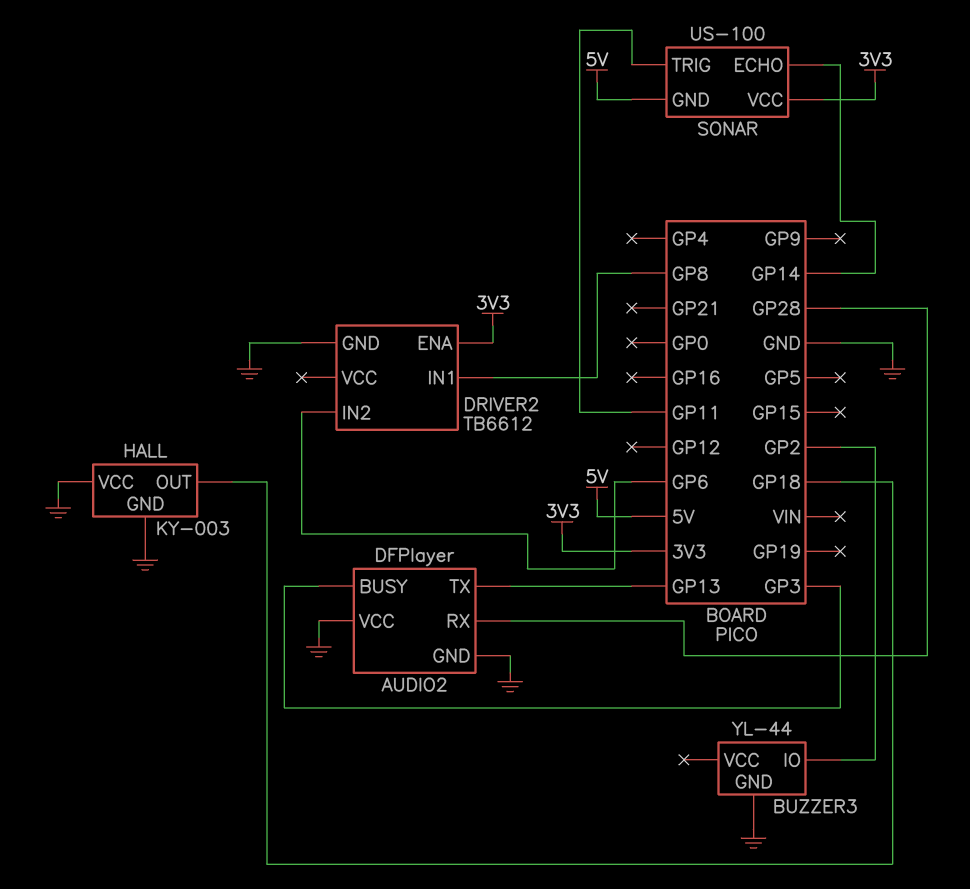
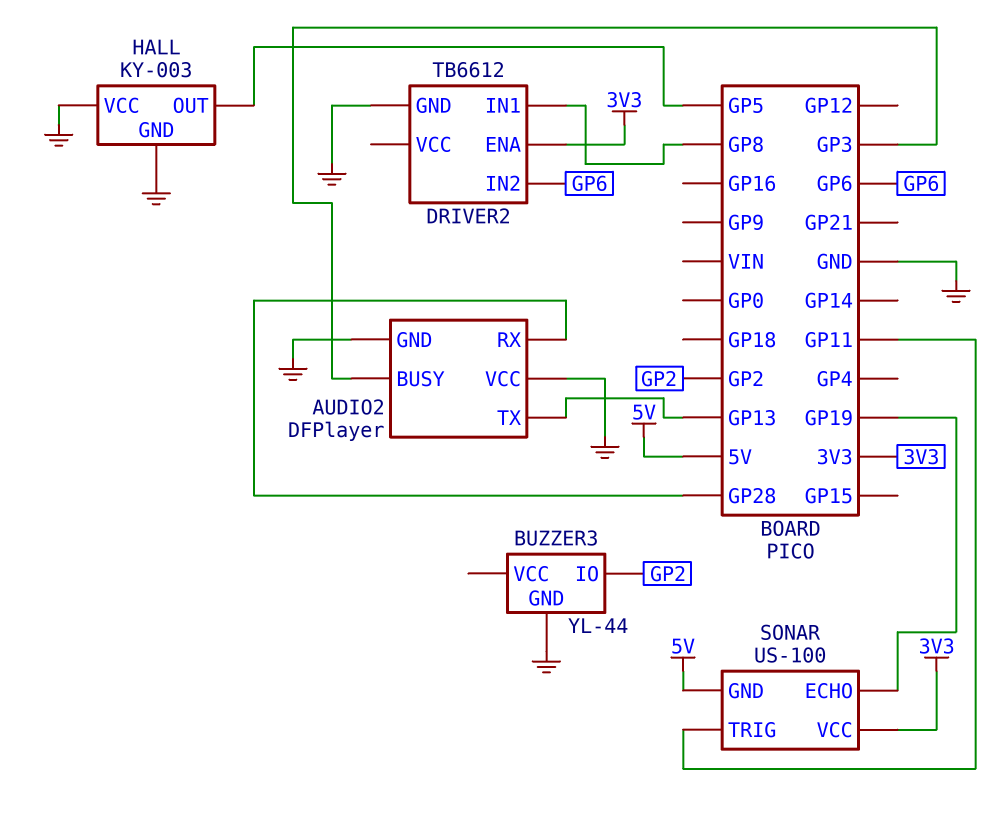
HALL pin OUT: GP18 -> GP5
SONAR pin ECHO: GP14 -> GP19

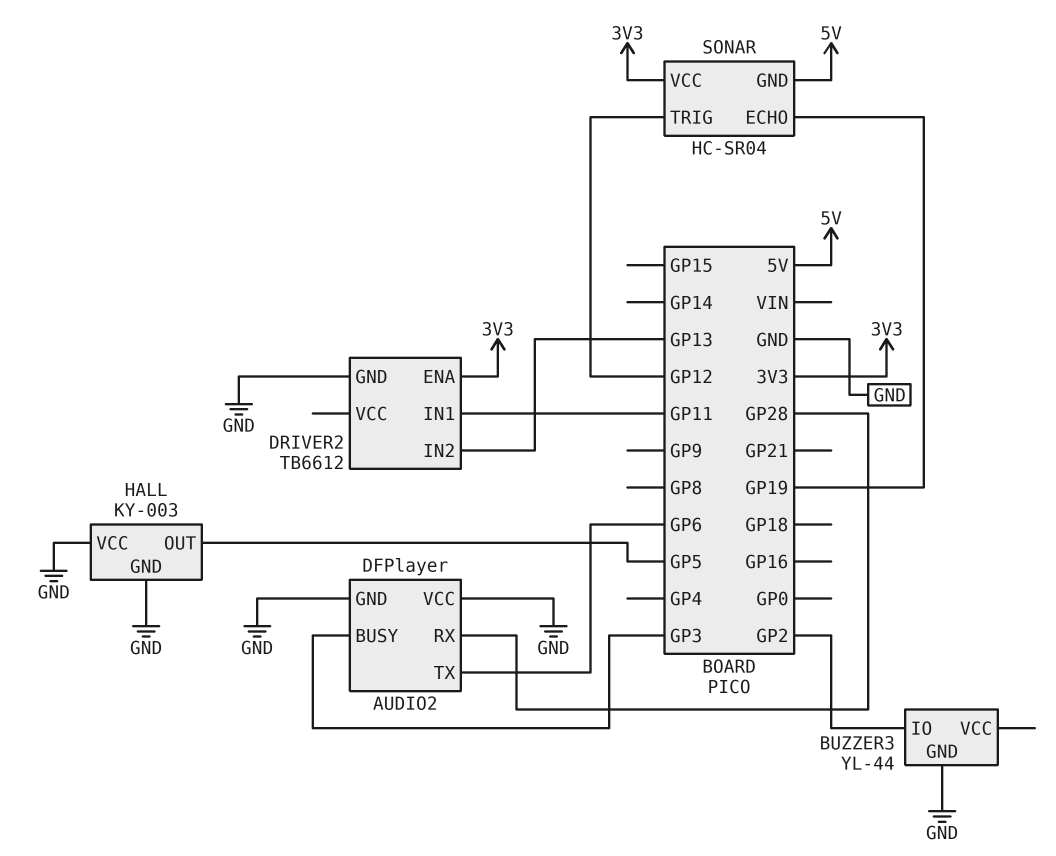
AUDIO2 pin TX: GP13 -> GP6
DRIVER2 pin IN1: GP8 -> GP11
DRIVER2 pin IN2: GP6 -> GP13
SONAR: US-100 -> HC-SR04
SONAR pin TRIG: GP11 -> GP12

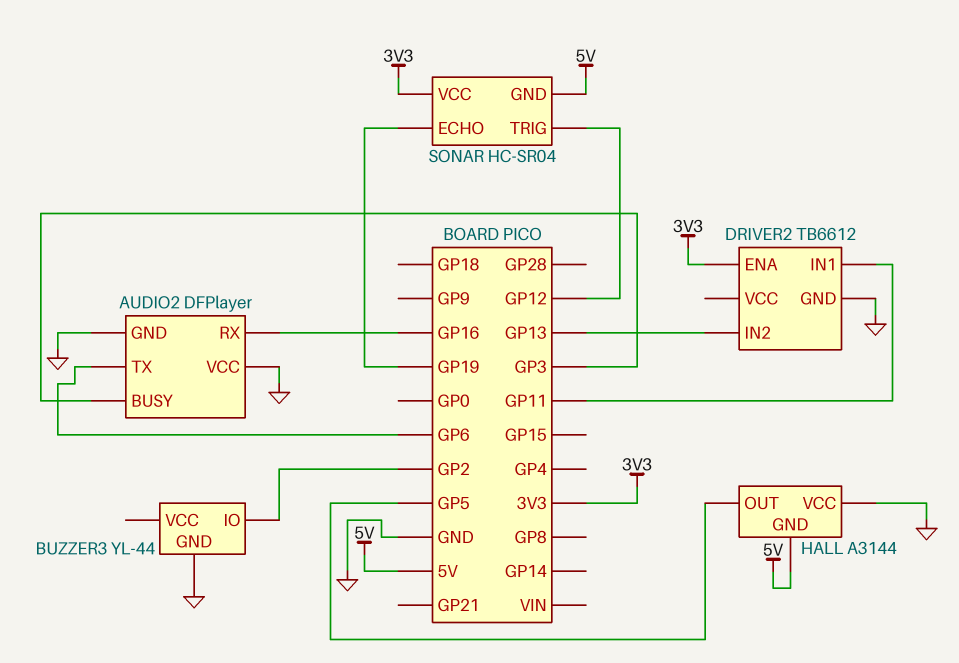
AUDIO2 pin RX: GP28 -> GP16
HALL: KY-003 -> A3144
HALL pin GND: GND -> 5V

